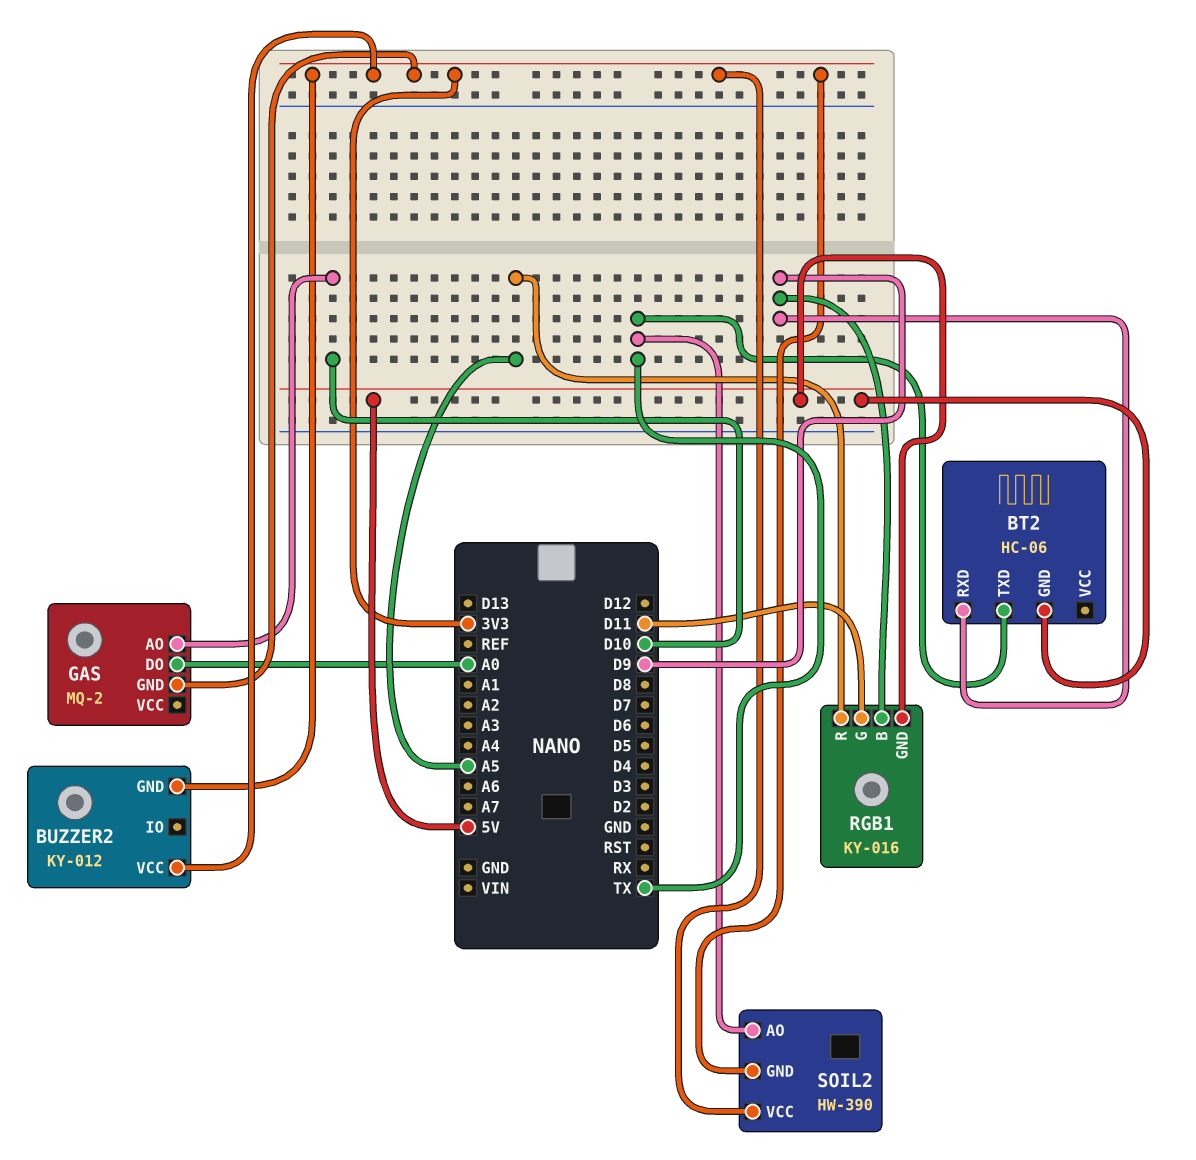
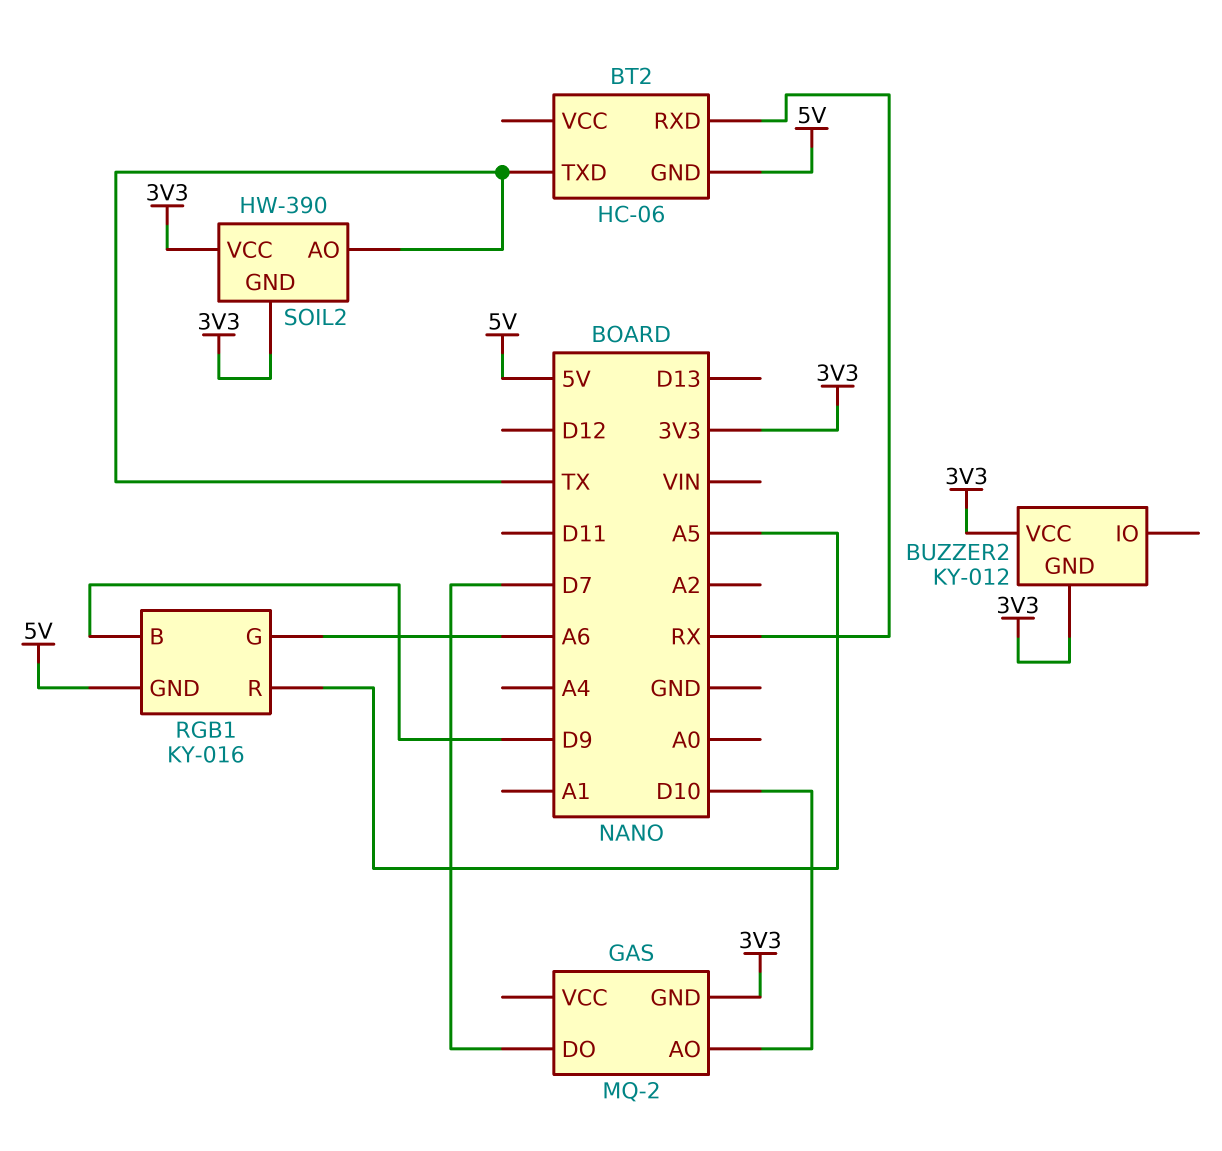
BT2 pin RXD: D9 -> RX
GAS pin DO: A0 -> D7
RGB1 pin G: D11 -> A6

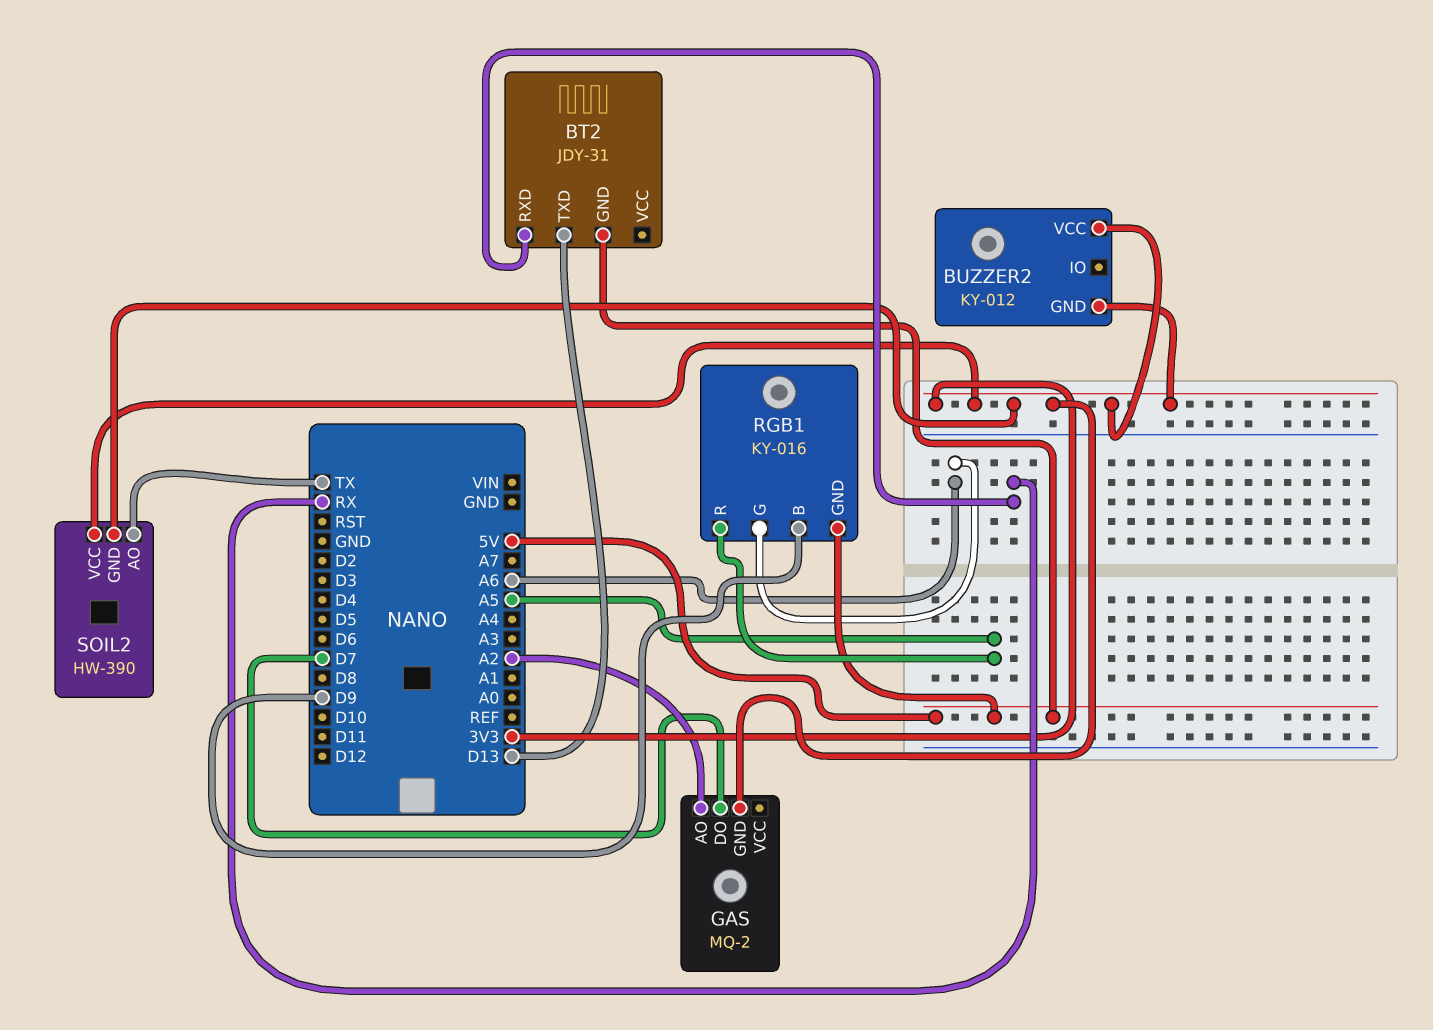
BT2: HC-06 -> JDY-31
BT2 pin TXD: TX -> D13
GAS pin AO: D10 -> A2

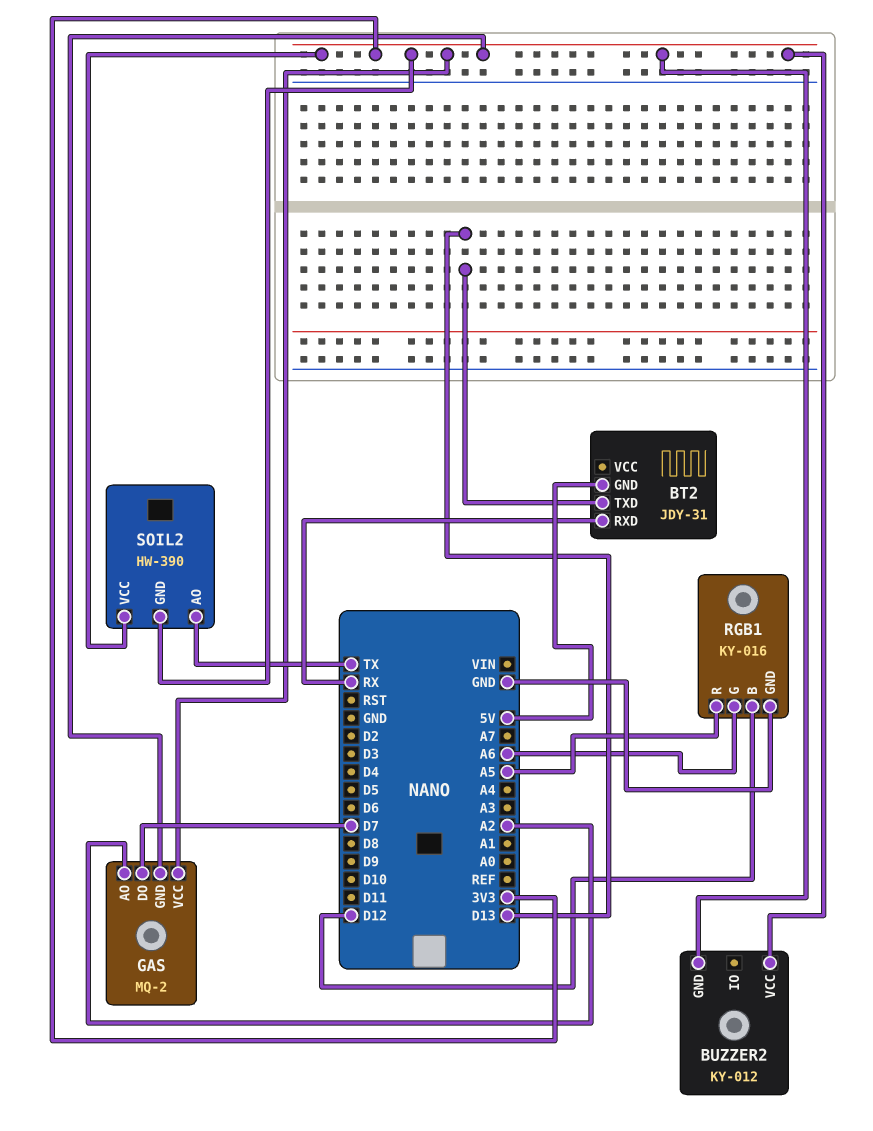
GAS pin VCC: none -> 3V3
RGB1 pin B: D9 -> D12
RGB1 pin GND: 5V -> GND

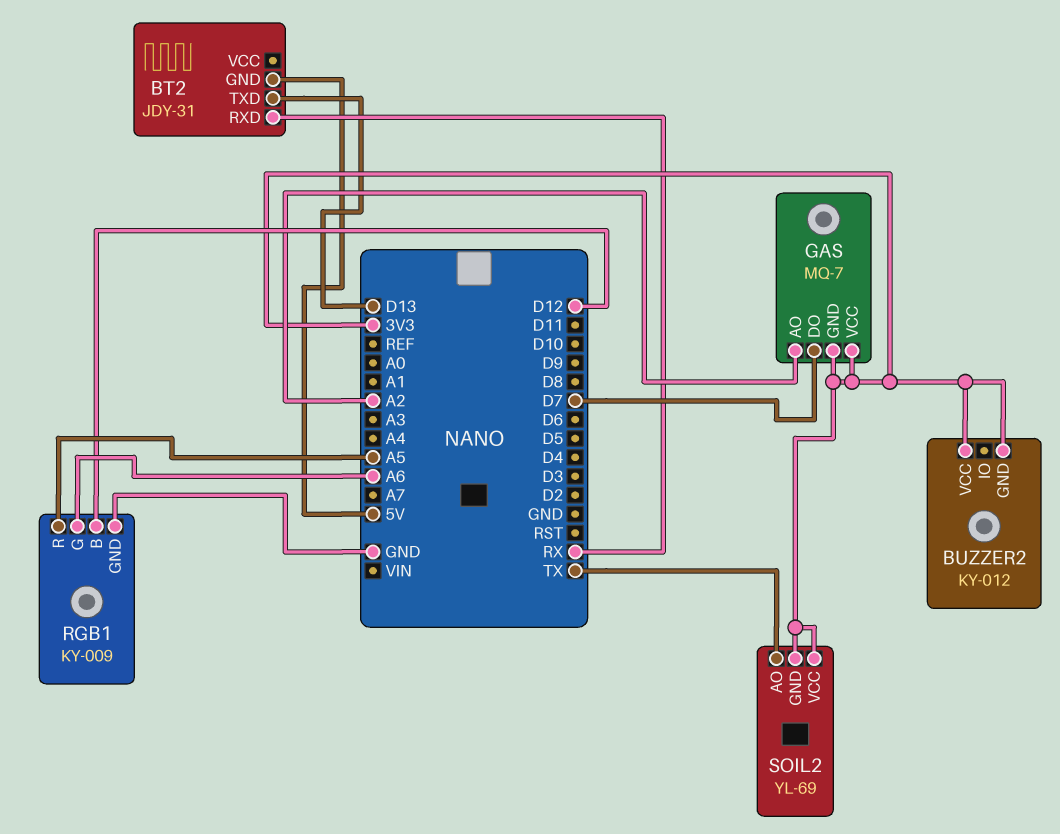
GAS: MQ-2 -> MQ-7
RGB1: KY-016 -> KY-009
SOIL2: HW-390 -> YL-69

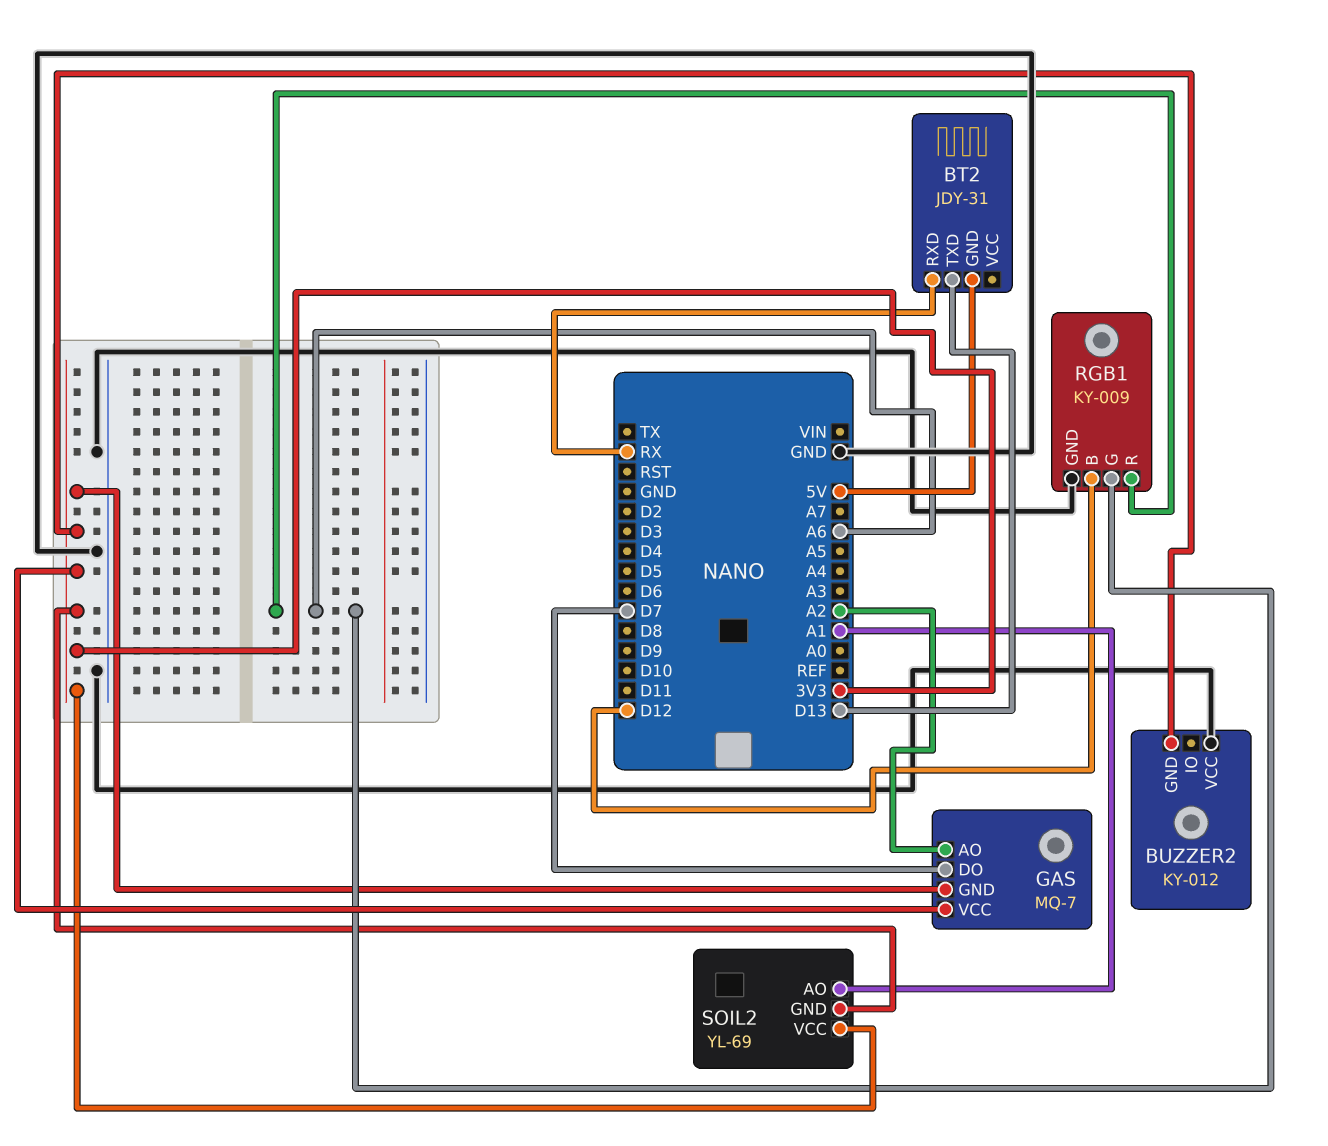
BUZZER2 pin VCC: 3V3 -> GND
RGB1 pin R: A5 -> A6
SOIL2 pin AO: TX -> A1

